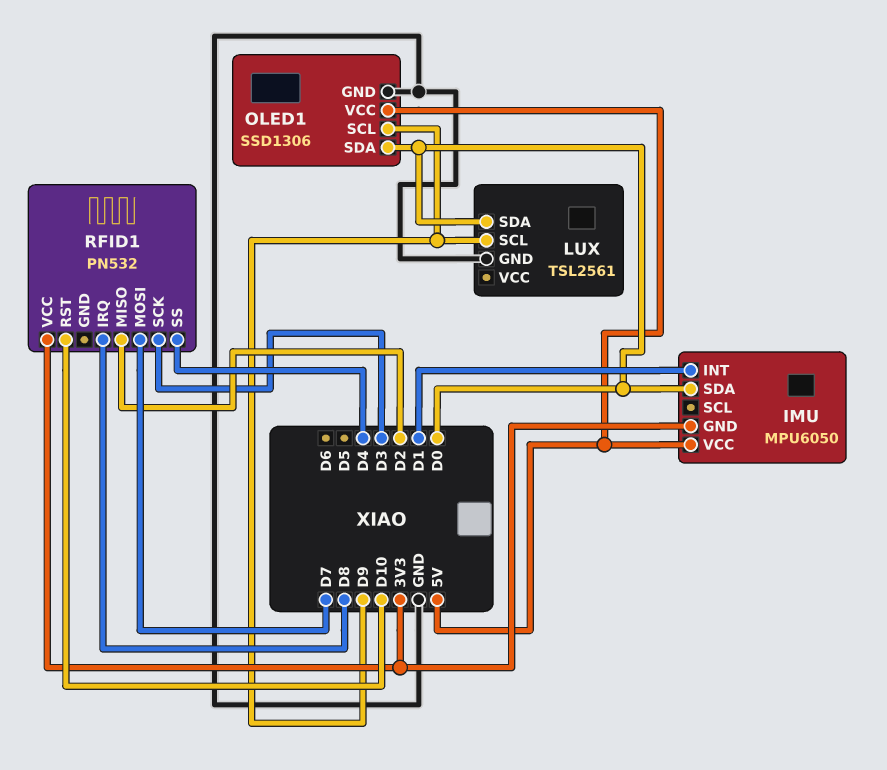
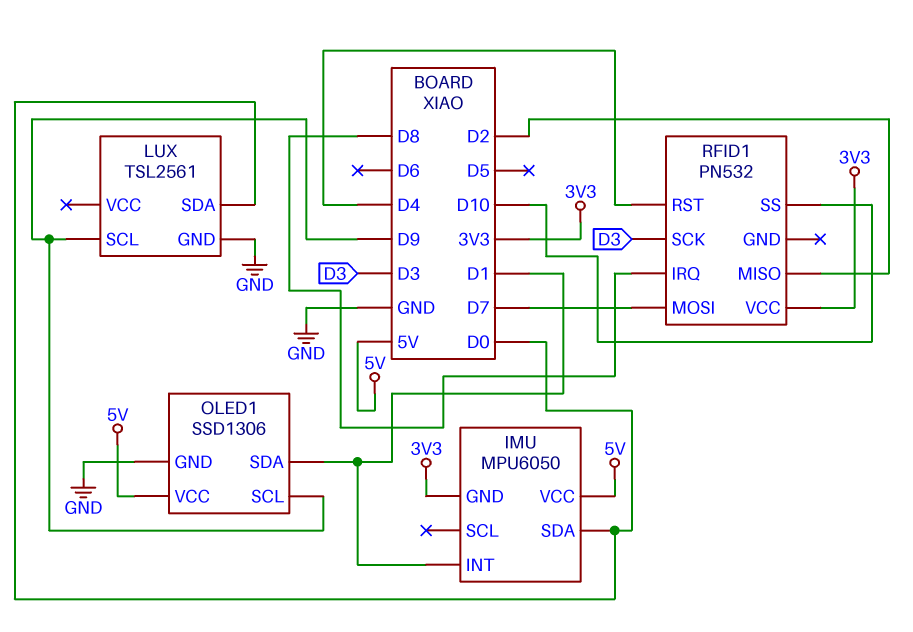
OLED1 pin SDA: D0 -> D1
RFID1 pin RST: D10 -> D4
RFID1 pin SS: D4 -> D10

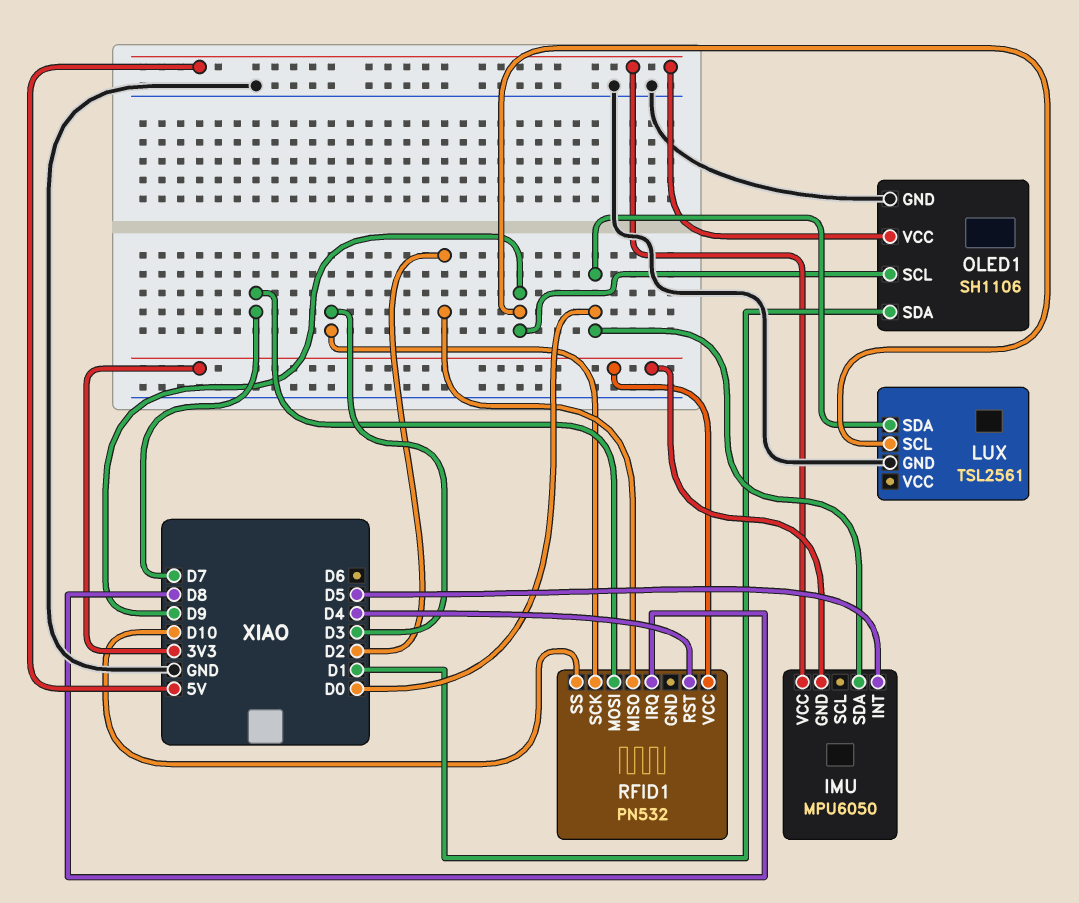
IMU pin INT: D1 -> D5
OLED1: SSD1306 -> SH1106

